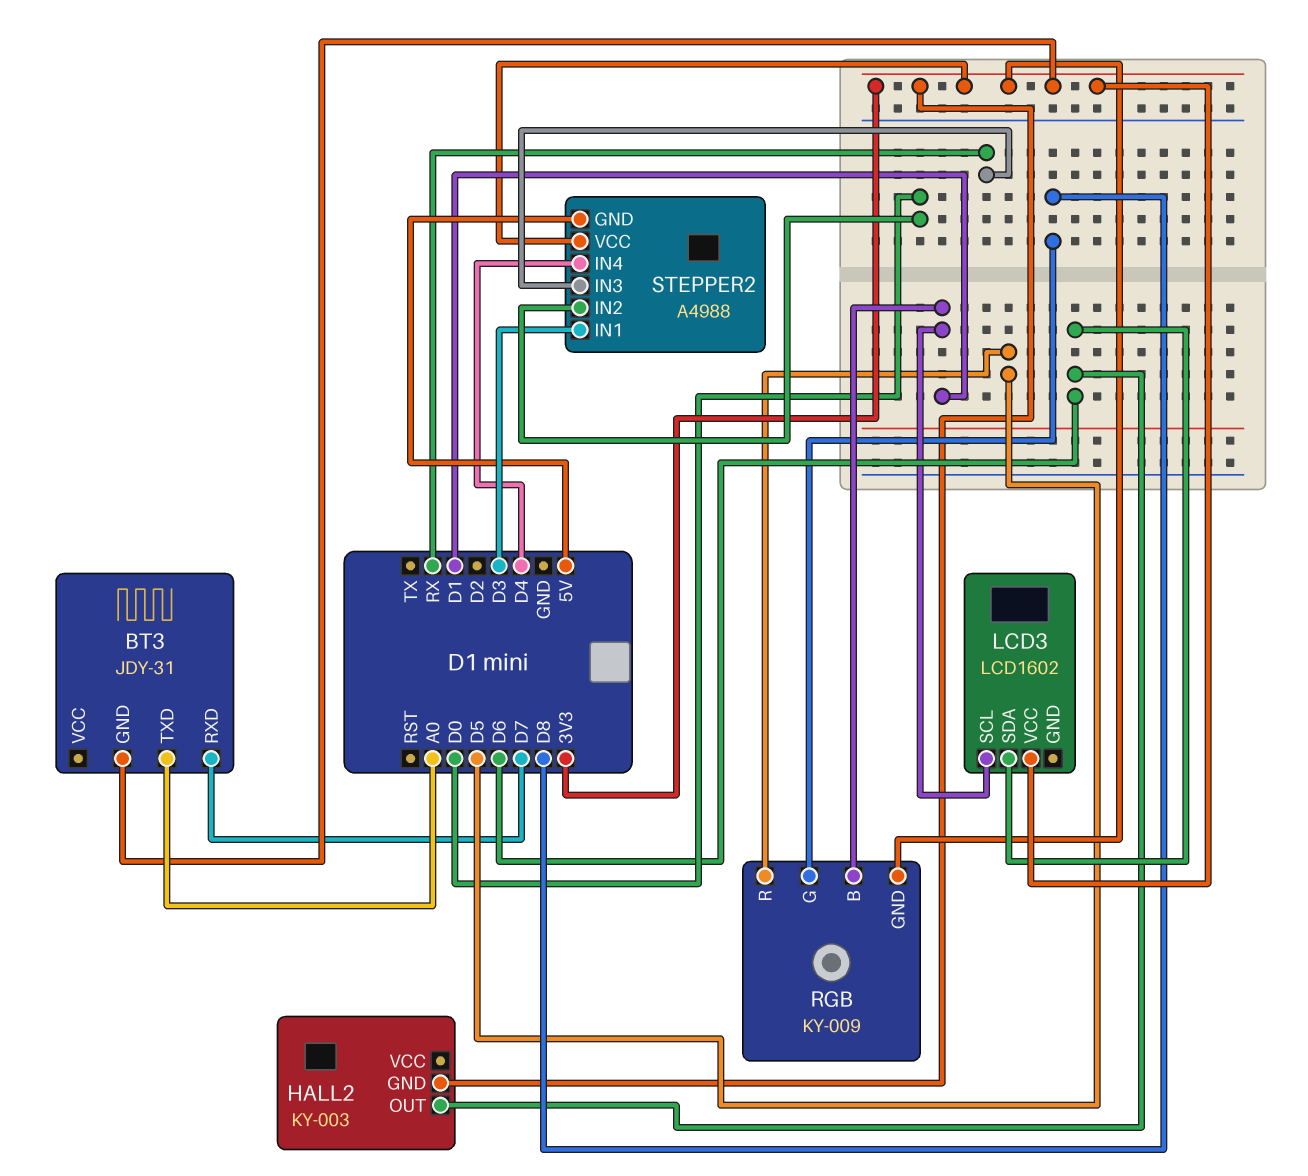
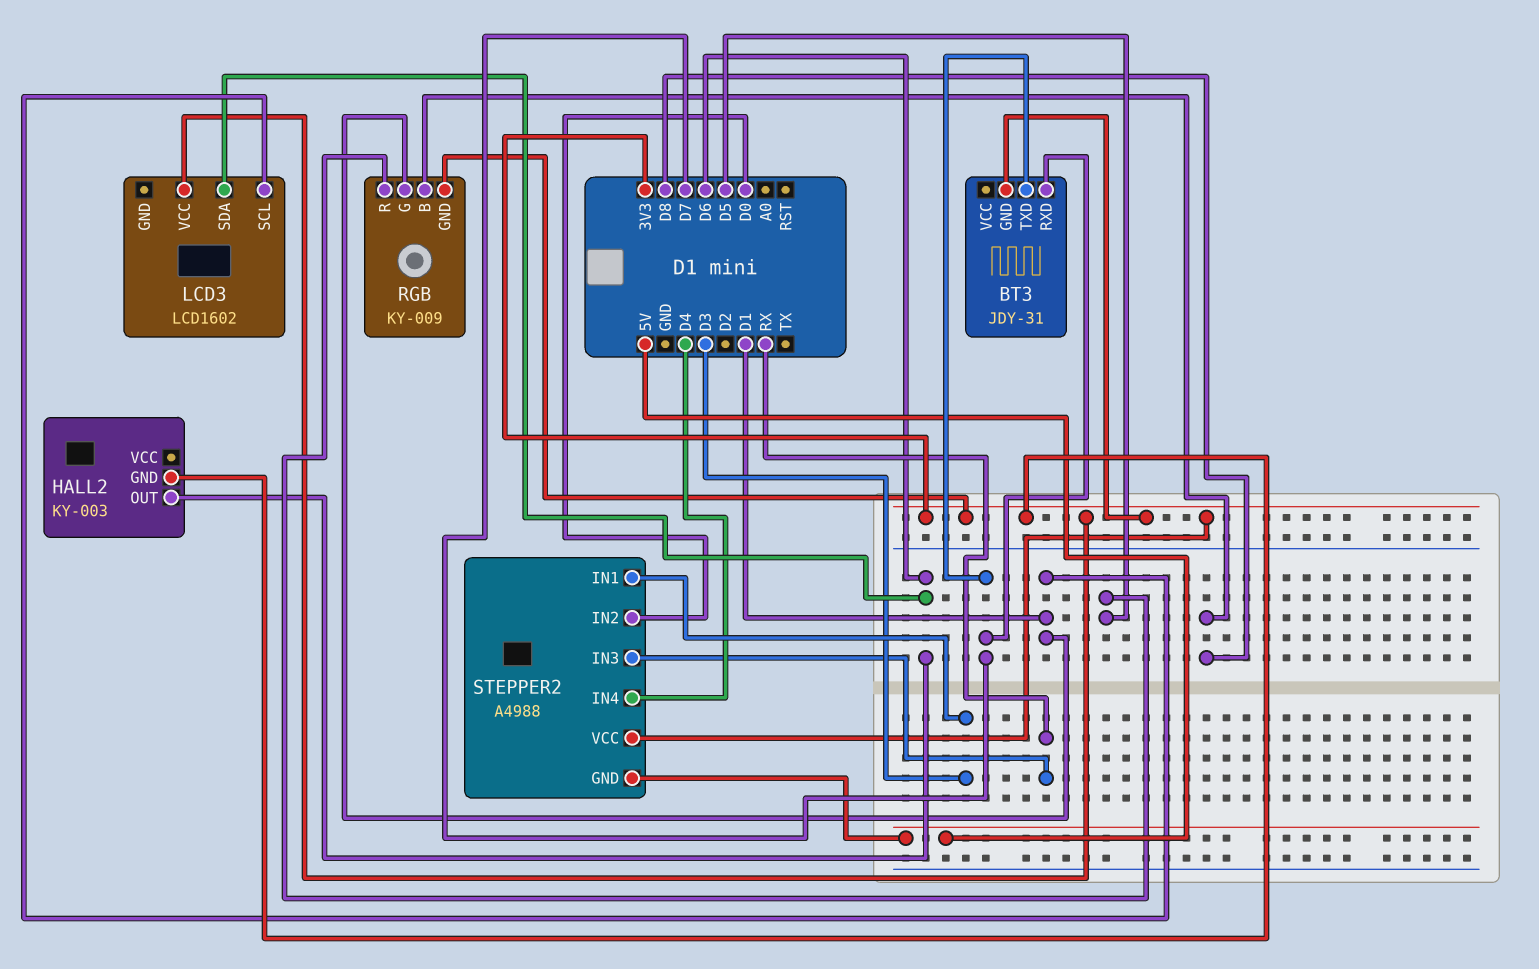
BT3 pin TXD: A0 -> D7
RGB pin B: D1 -> D8
RGB pin G: D8 -> D1

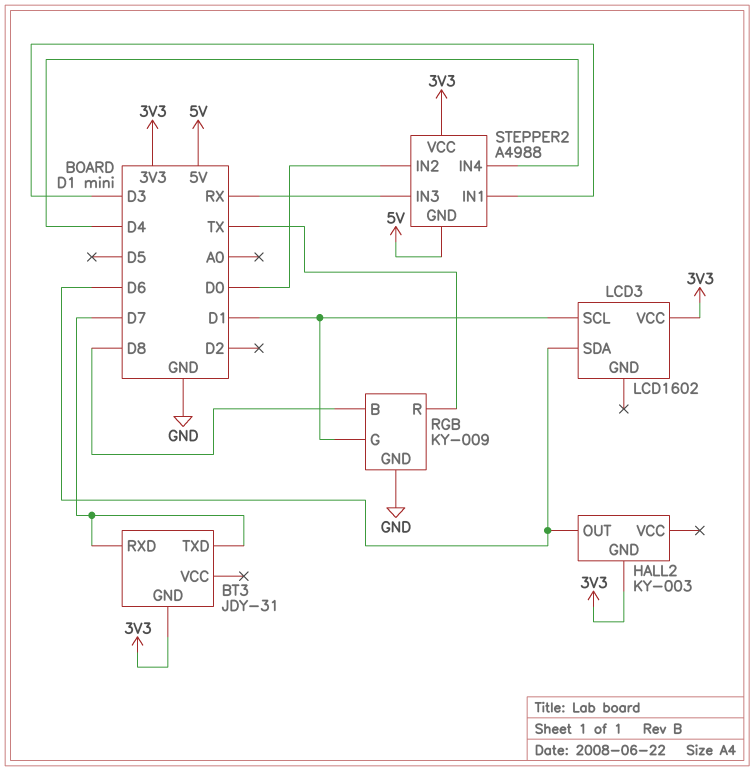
RGB pin GND: 3V3 -> GND
RGB pin R: D5 -> TX

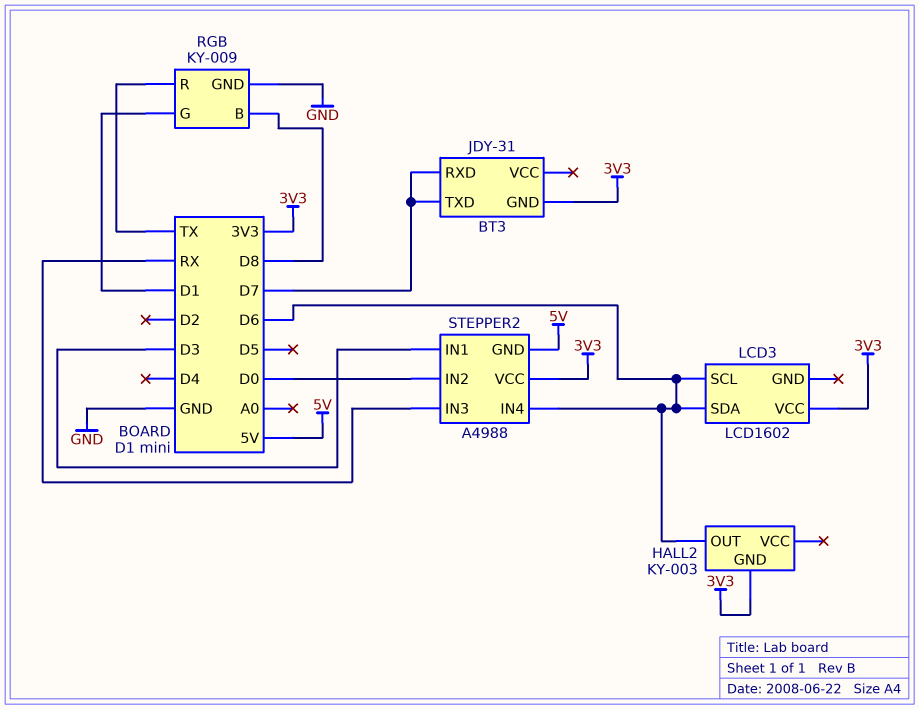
LCD3 pin SCL: D1 -> D6
STEPPER2 pin IN4: D4 -> D6

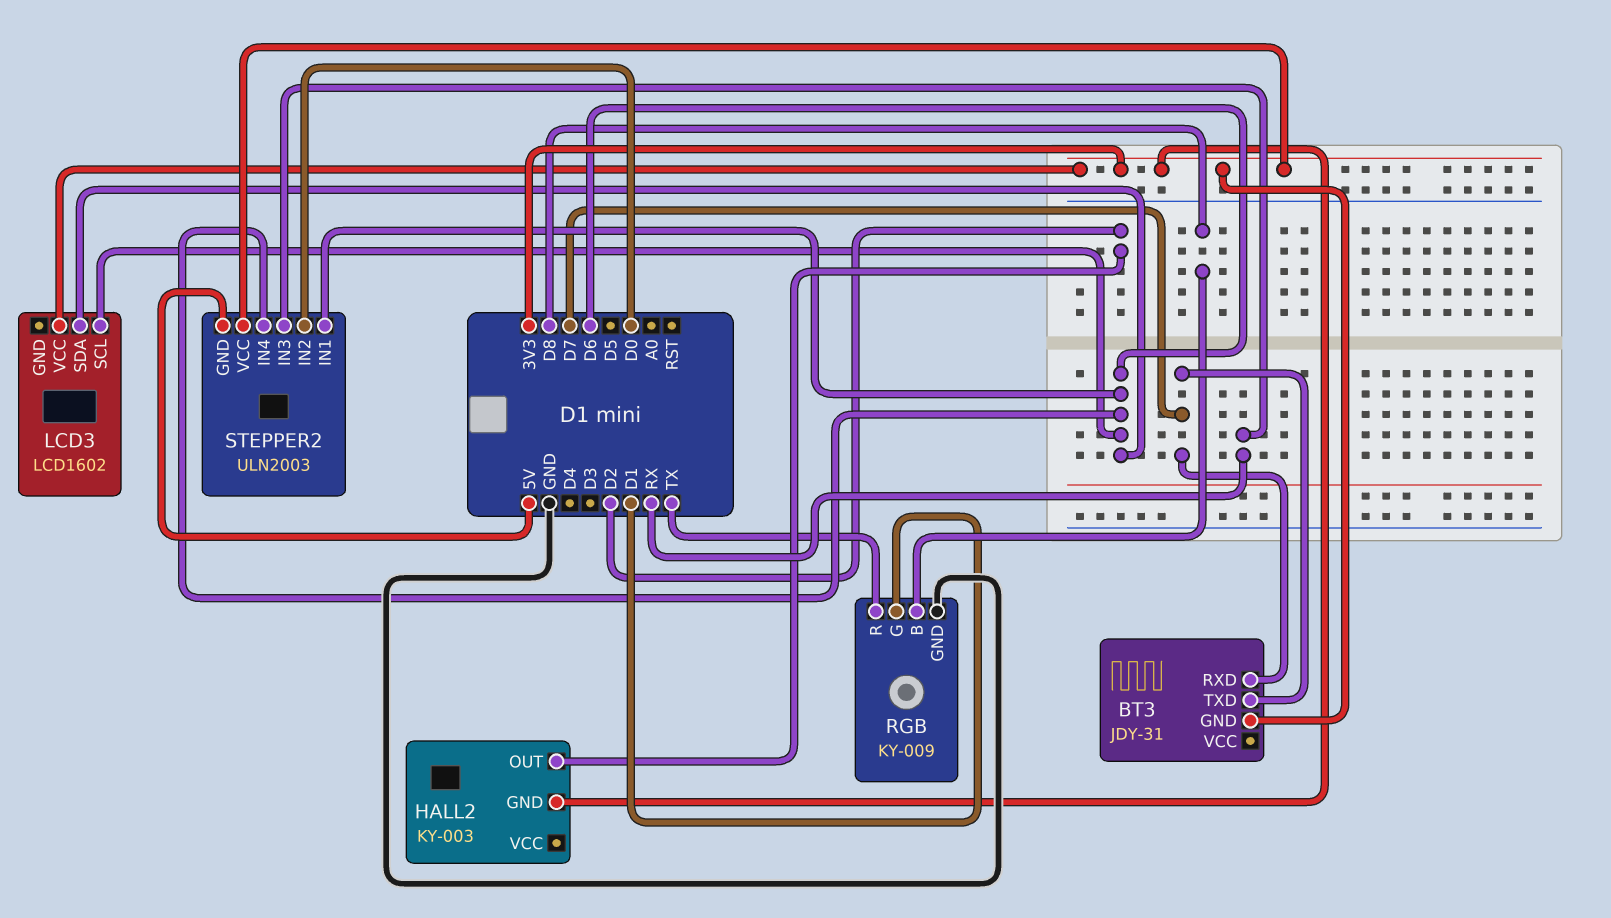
HALL2 pin OUT: D6 -> D2
STEPPER2: A4988 -> ULN2003
STEPPER2 pin IN1: D3 -> D6

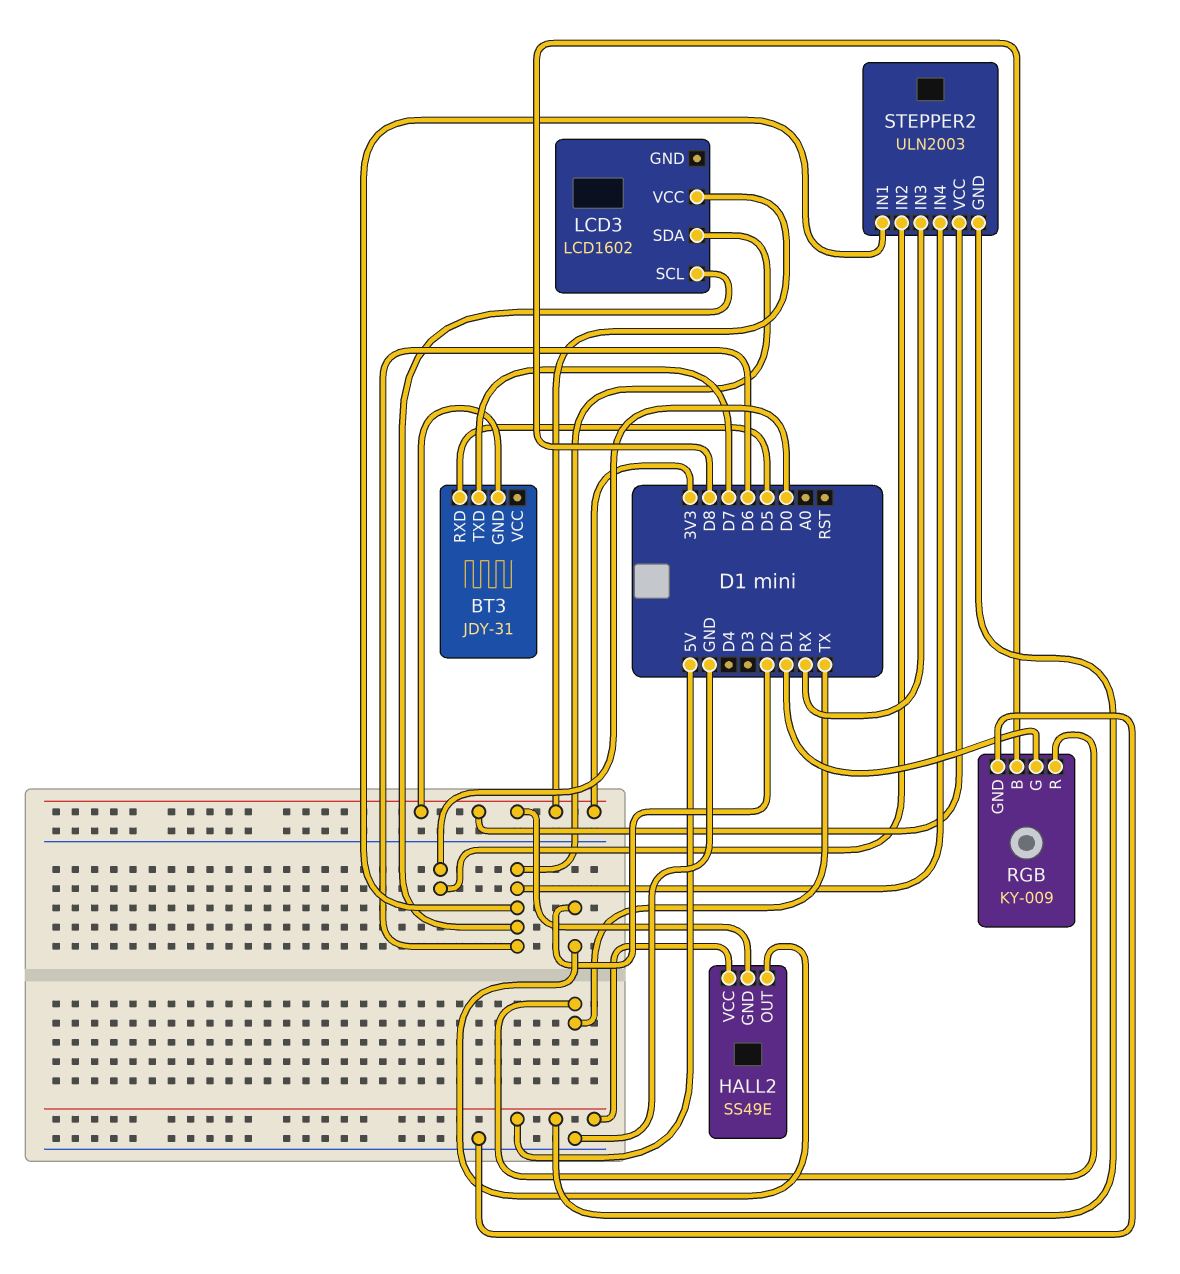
BT3 pin RXD: D7 -> D5
HALL2: KY-003 -> SS49E
HALL2 pin VCC: none -> 5V

